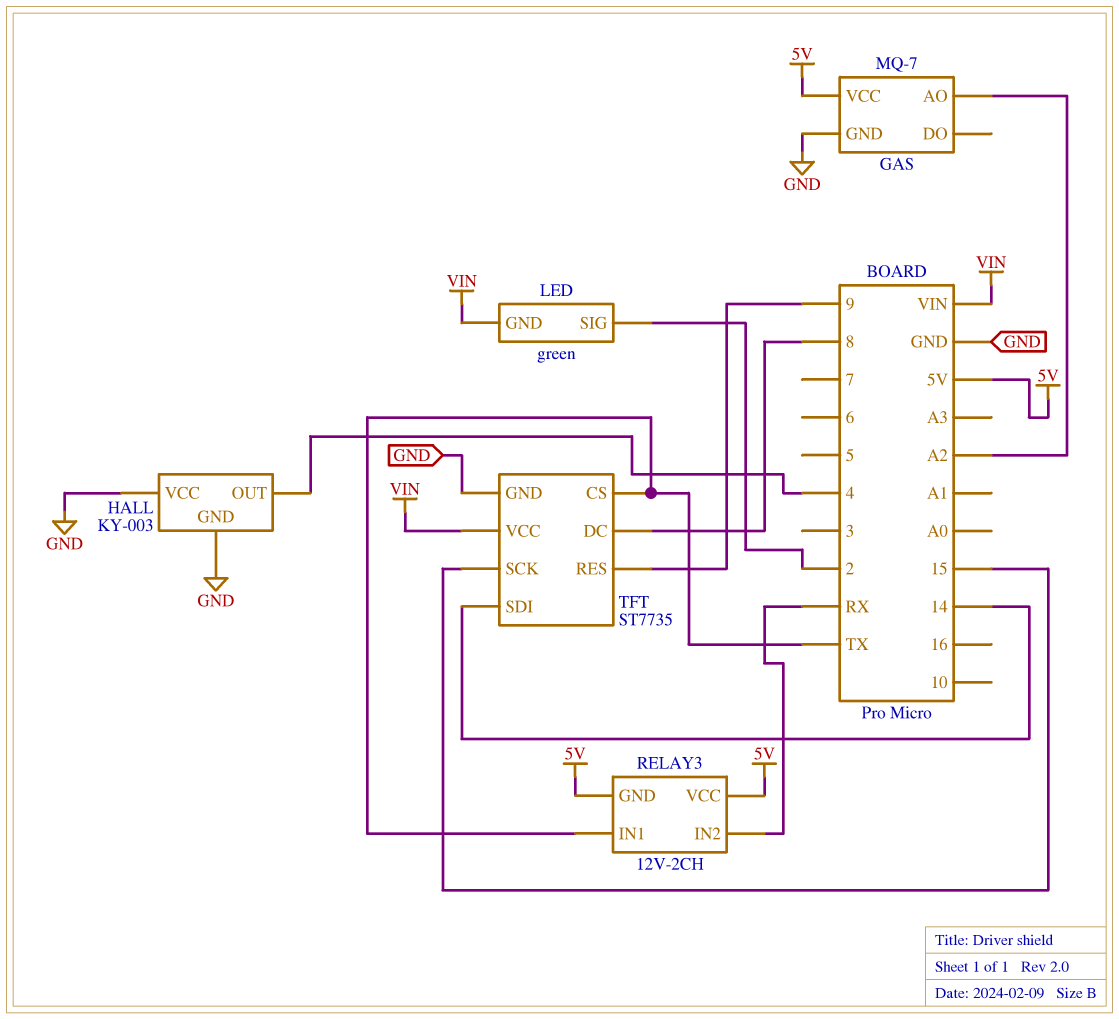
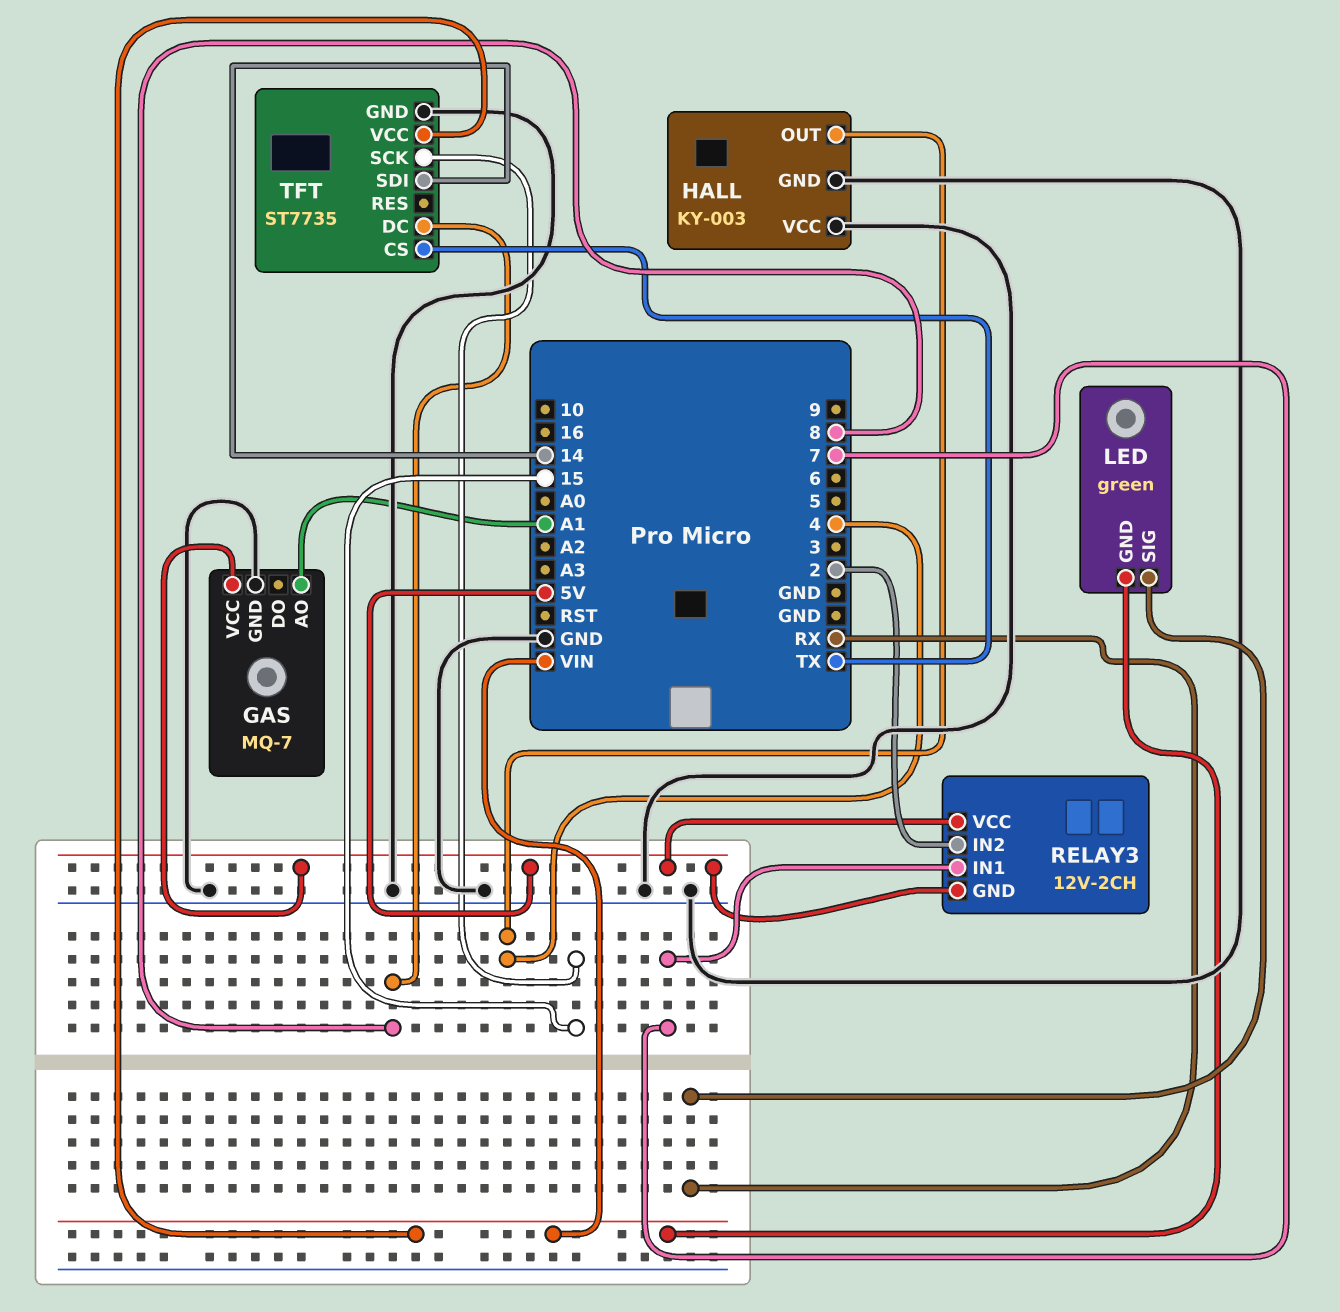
GAS pin AO: A2 -> A1
LED pin SIG: 2 -> RX
RELAY3 pin IN1: TX -> 7
RELAY3 pin IN2: RX -> 2
TFT pin RES: 9 -> none

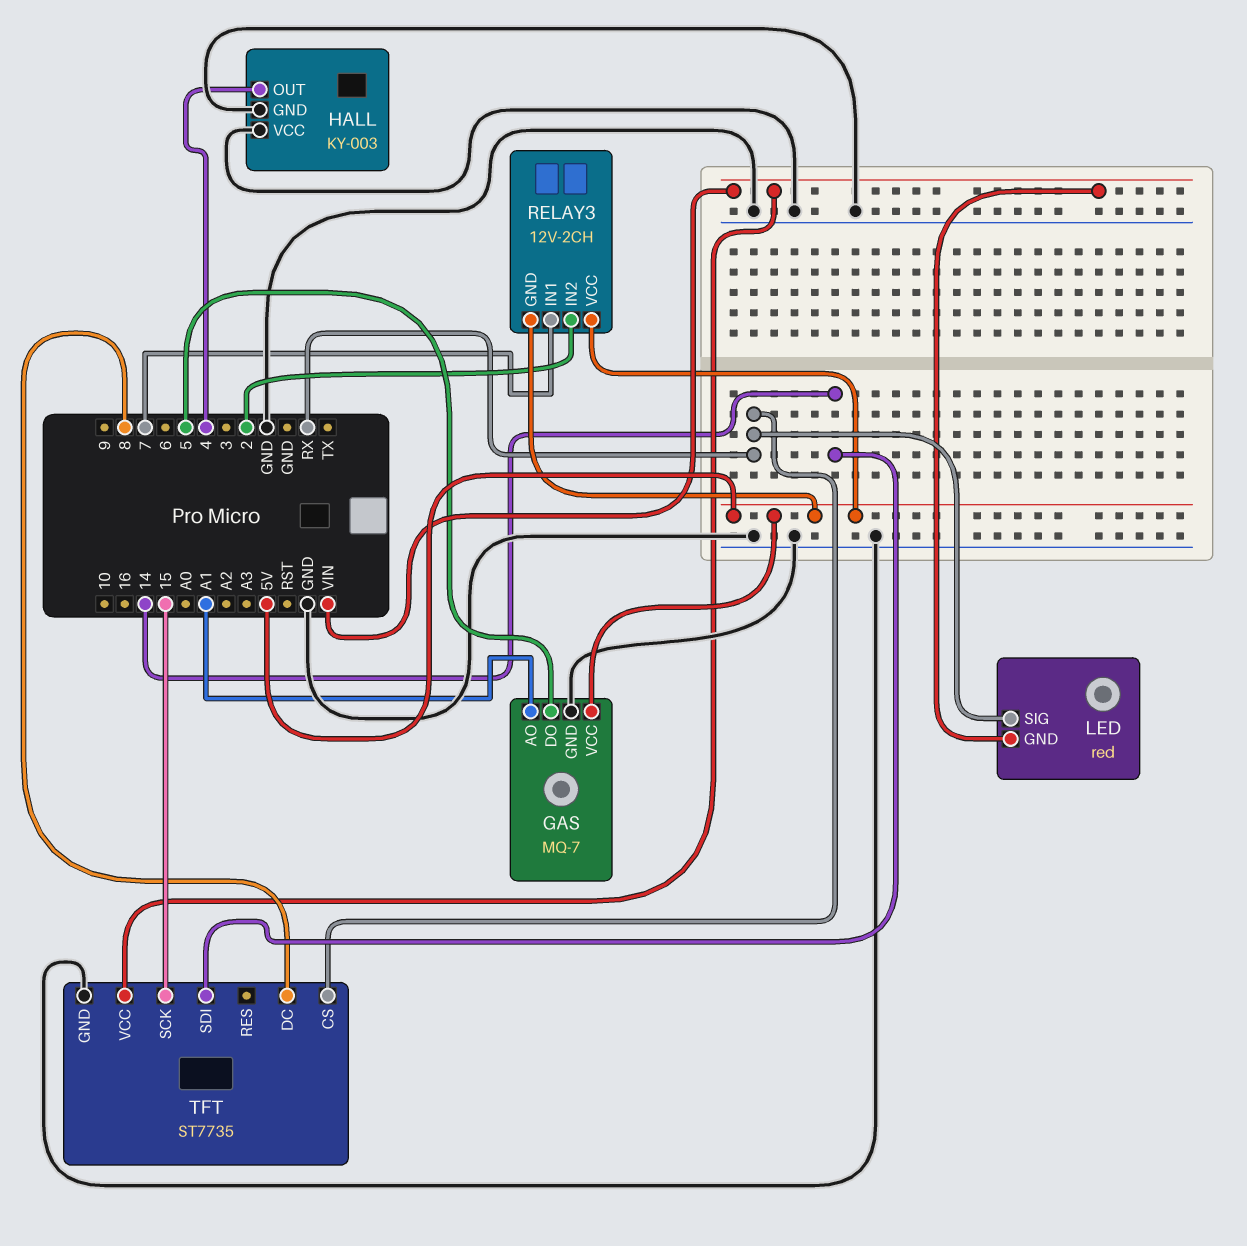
GAS pin DO: none -> 5
LED: green -> red
TFT pin CS: TX -> RX

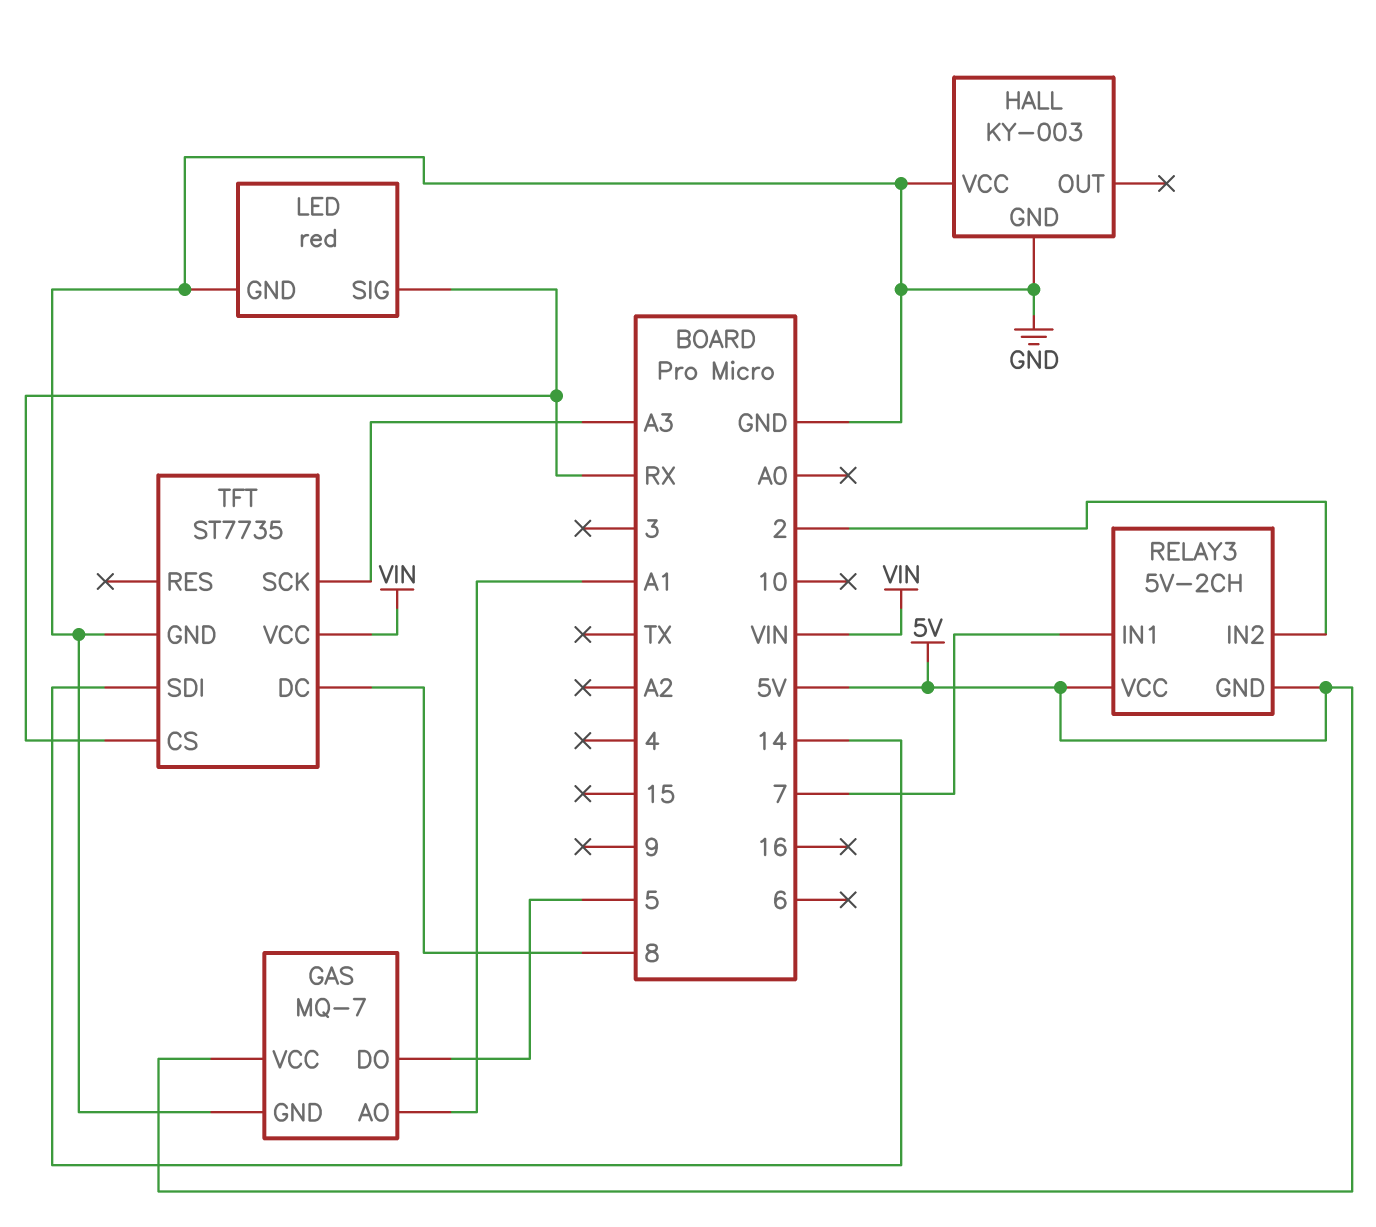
HALL pin OUT: 4 -> none
LED pin GND: VIN -> GND
RELAY3: 12V-2CH -> 5V-2CH
TFT pin SCK: 15 -> A3

